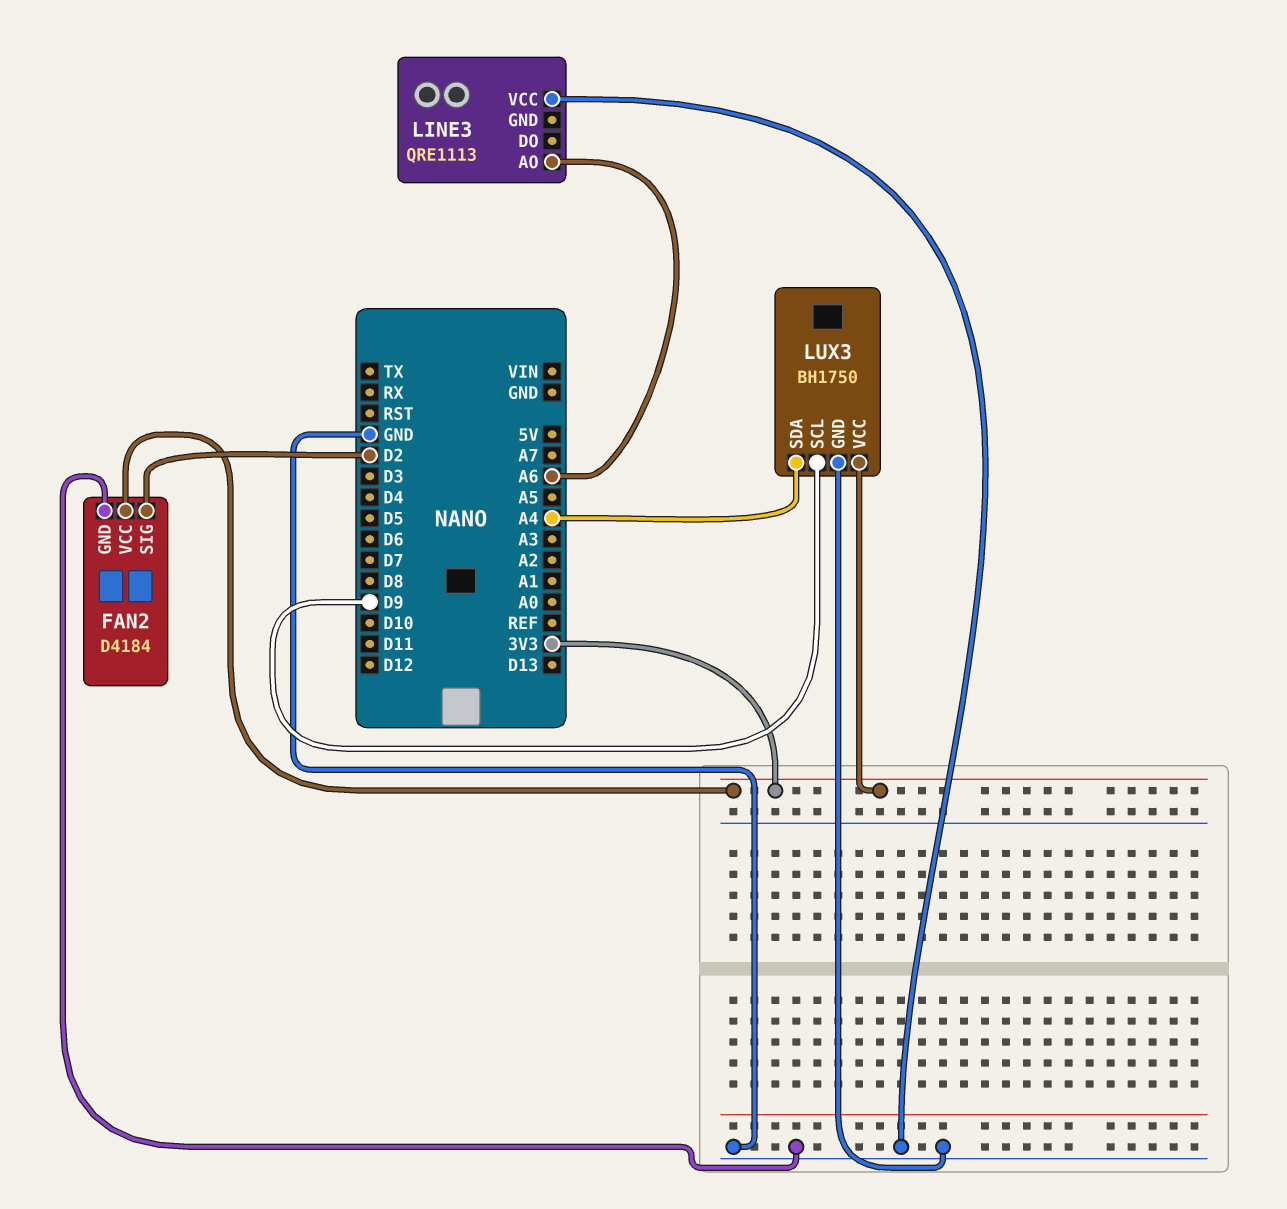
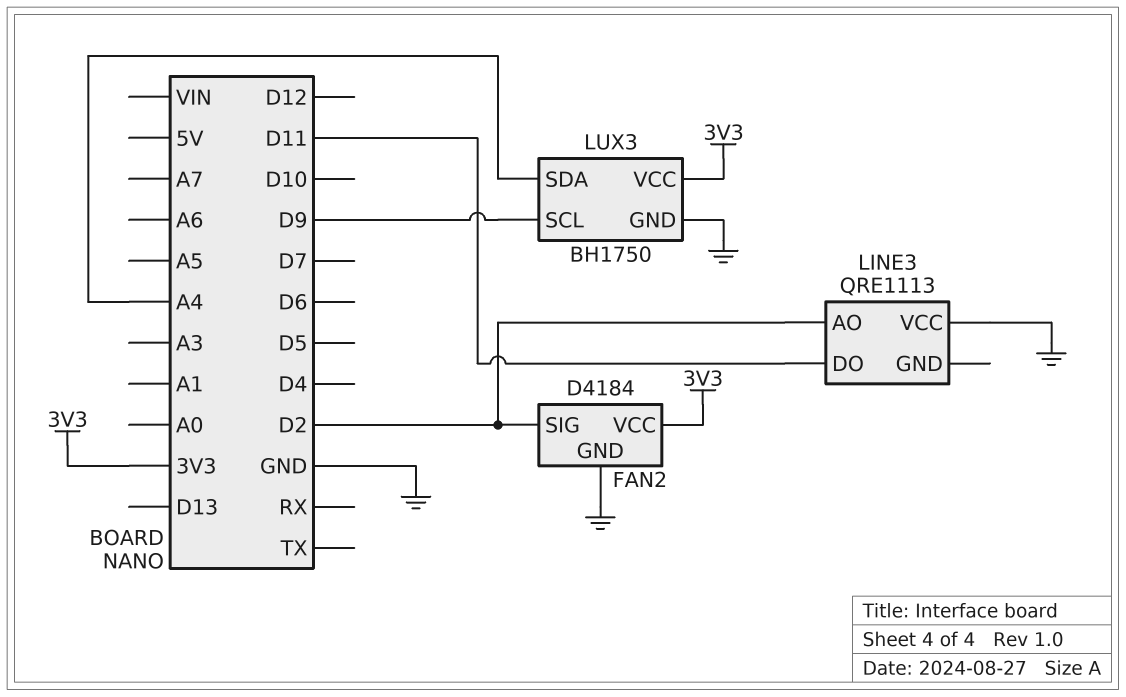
LINE3 pin AO: A6 -> D2
LINE3 pin DO: none -> D11

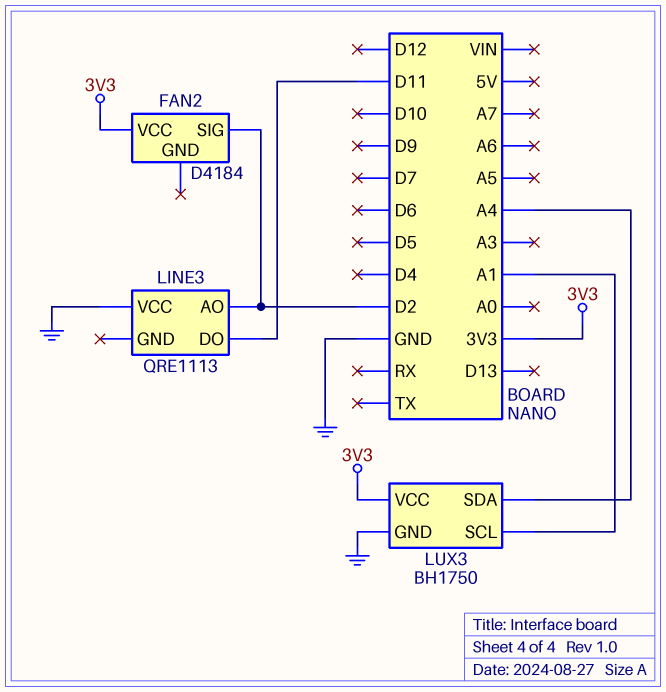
FAN2 pin GND: GND -> none
LUX3 pin SCL: D9 -> A1

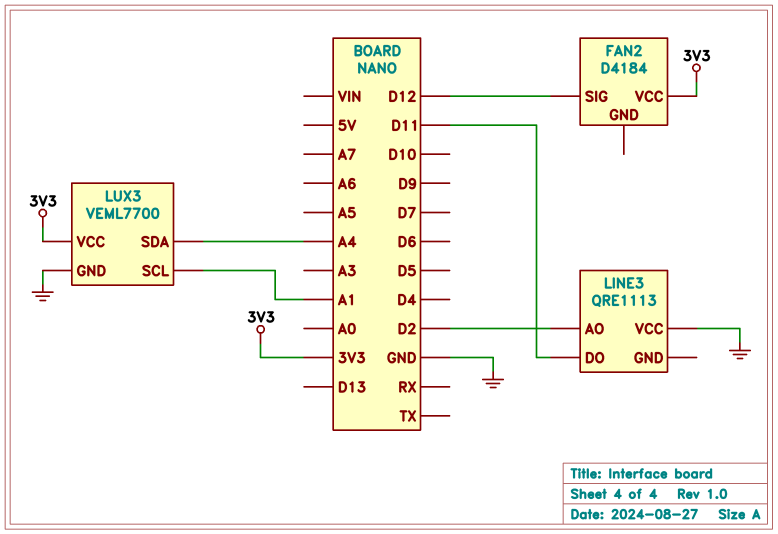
FAN2 pin SIG: D2 -> D12
LUX3: BH1750 -> VEML7700

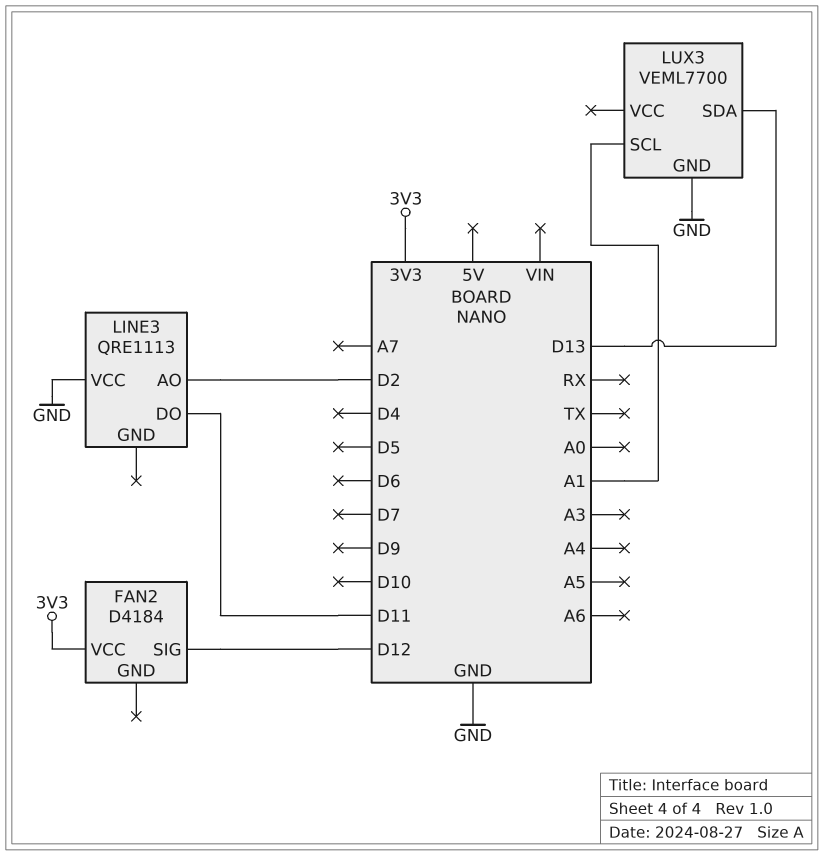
LUX3 pin SDA: A4 -> D13
LUX3 pin VCC: 3V3 -> none

